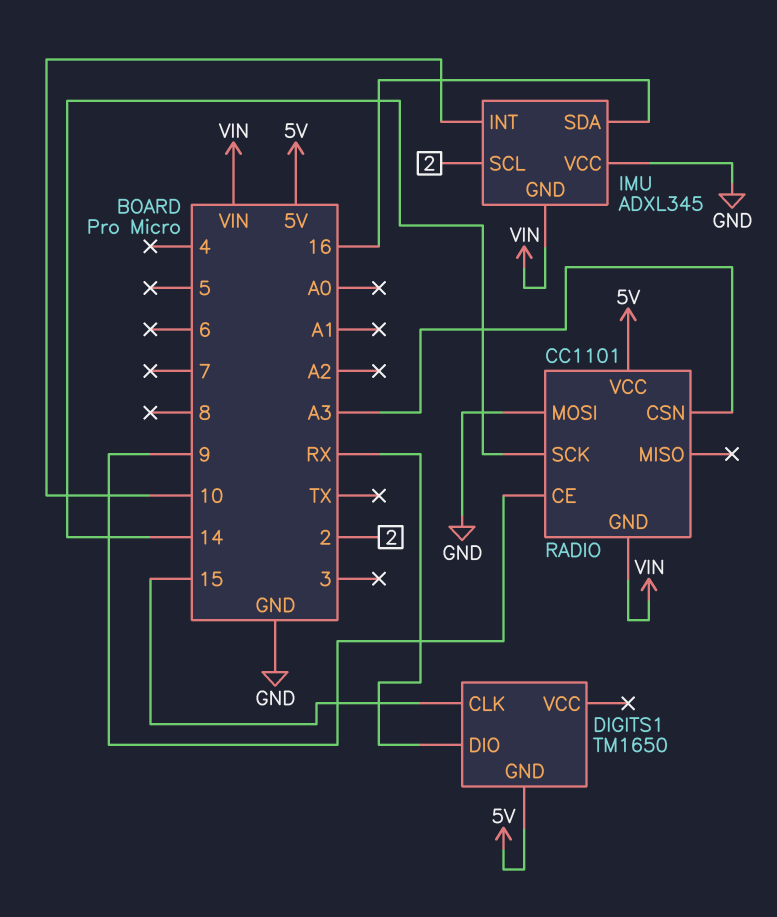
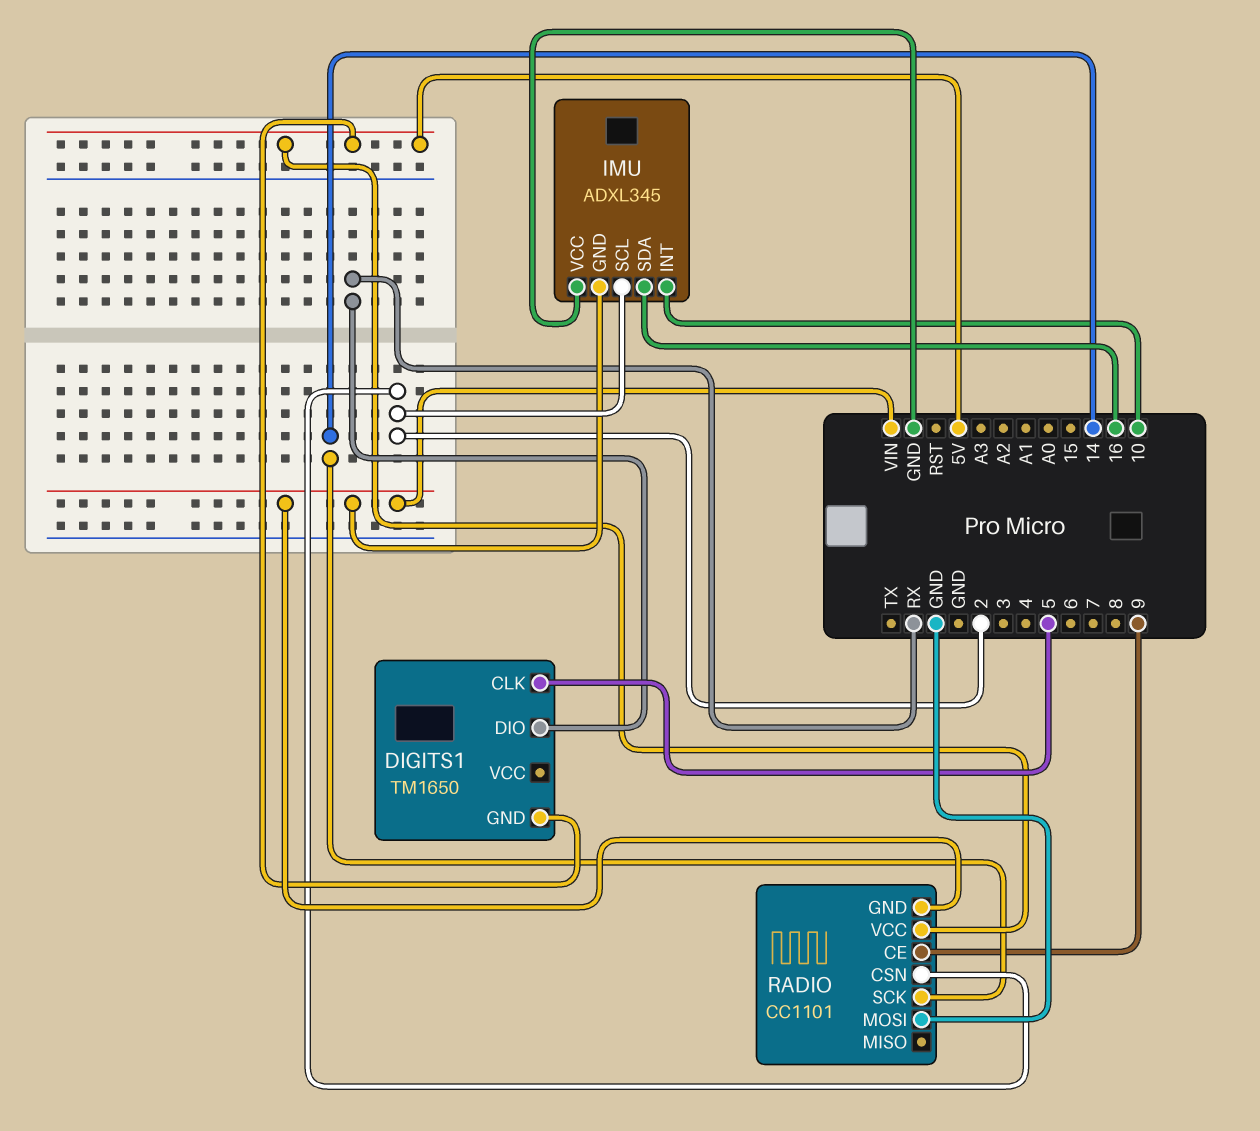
DIGITS1 pin CLK: 15 -> 5
RADIO pin CSN: A3 -> 2

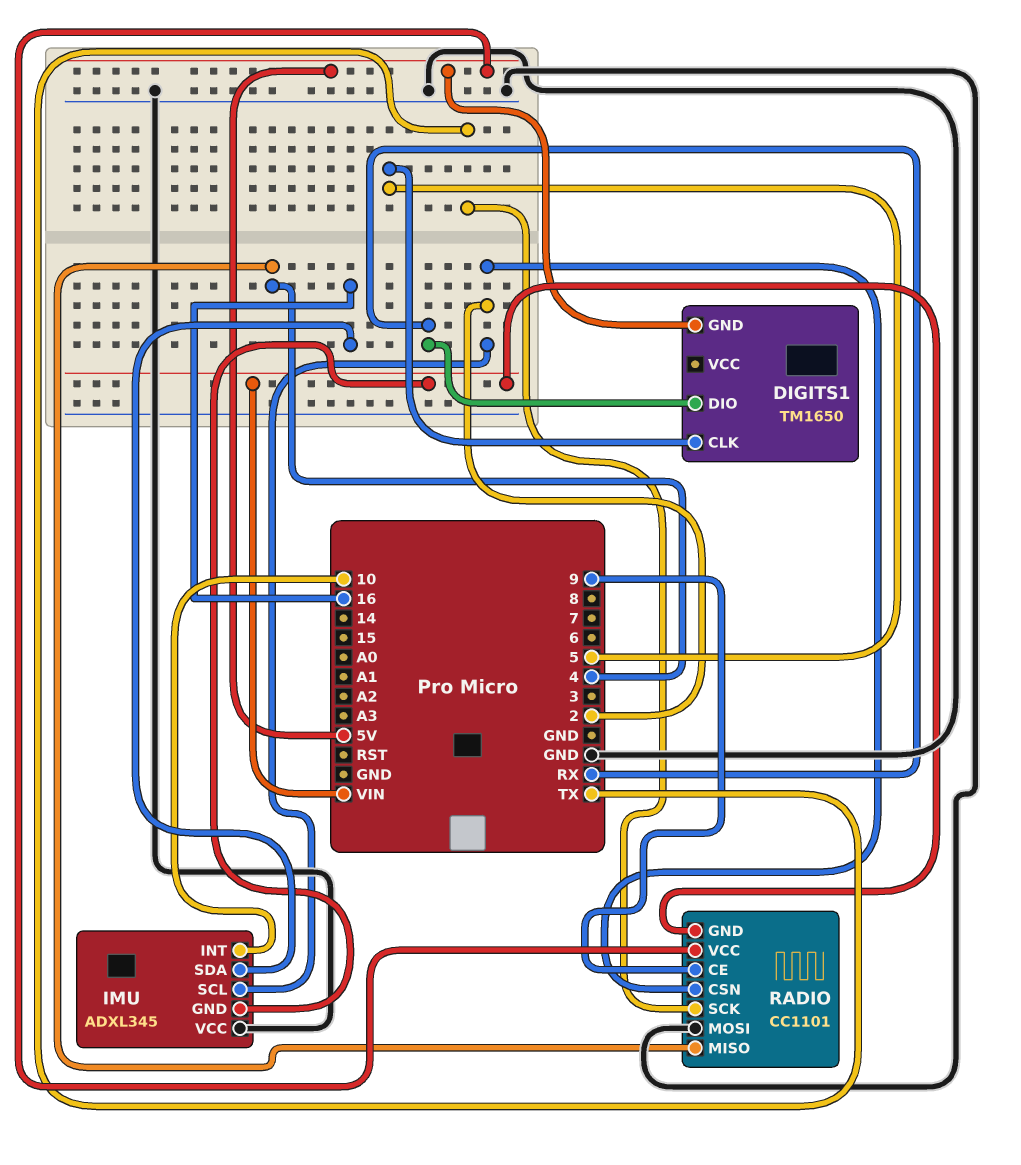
RADIO pin MISO: none -> 4
RADIO pin SCK: 14 -> TX

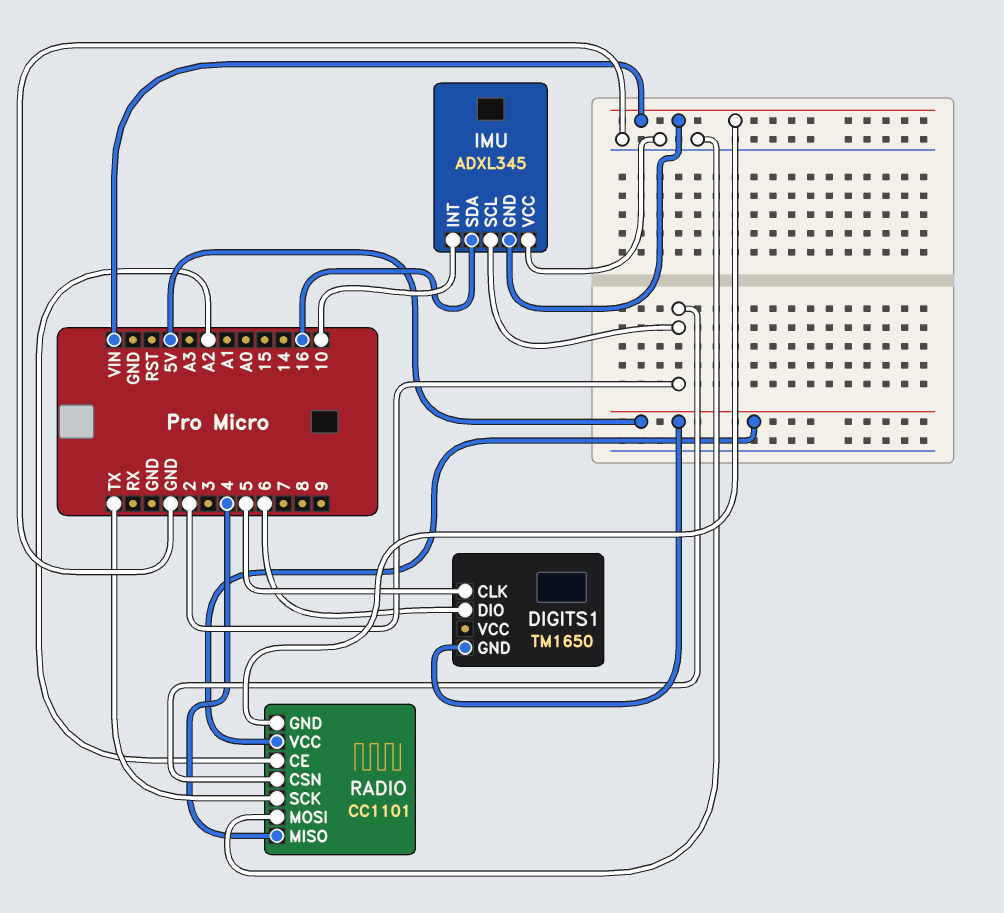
DIGITS1 pin DIO: RX -> 6
RADIO pin CE: 9 -> A2

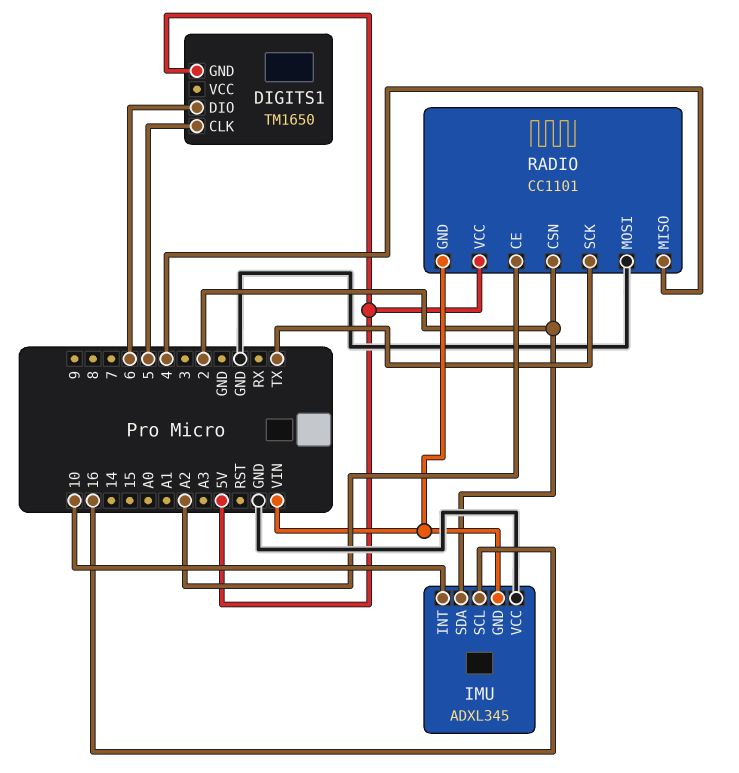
IMU pin SCL: 2 -> 16
IMU pin SDA: 16 -> 2

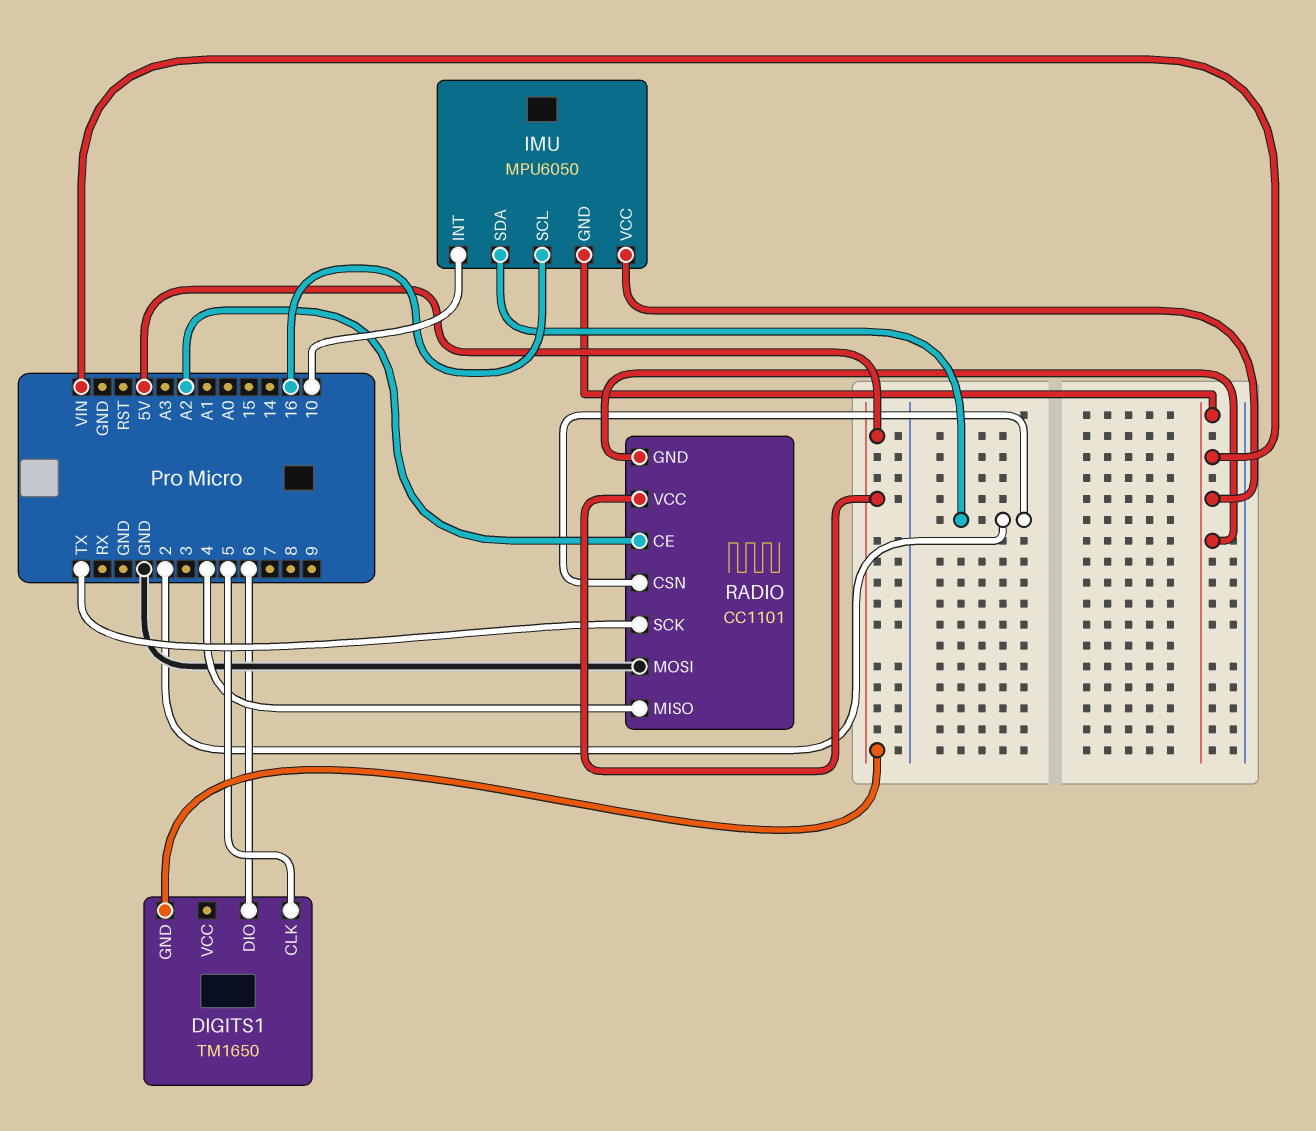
IMU: ADXL345 -> MPU6050
IMU pin VCC: GND -> VIN

